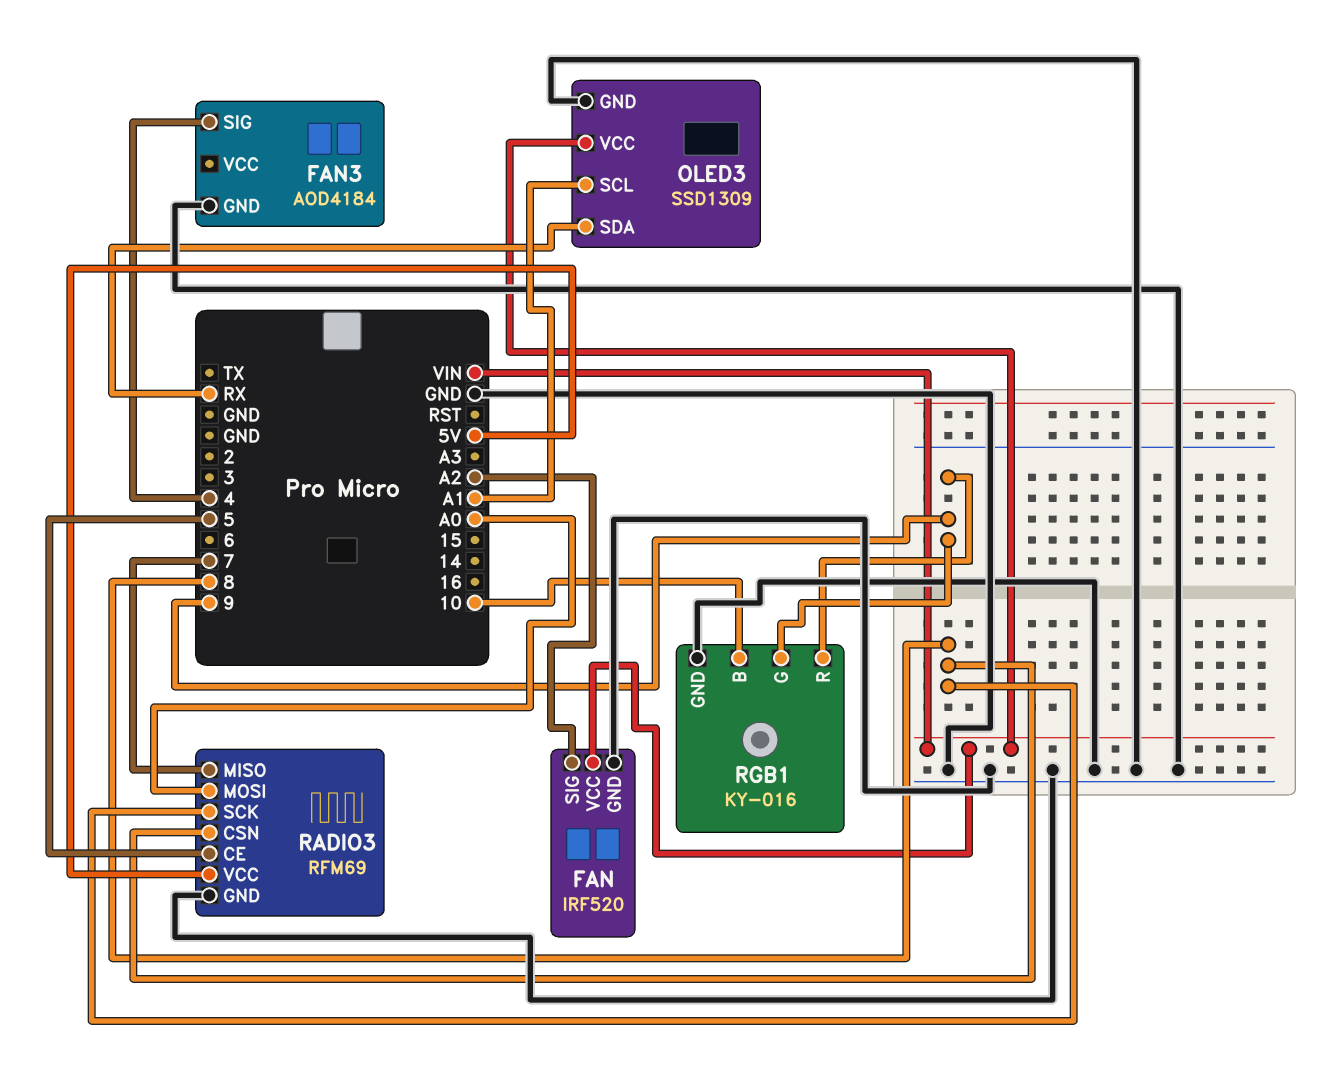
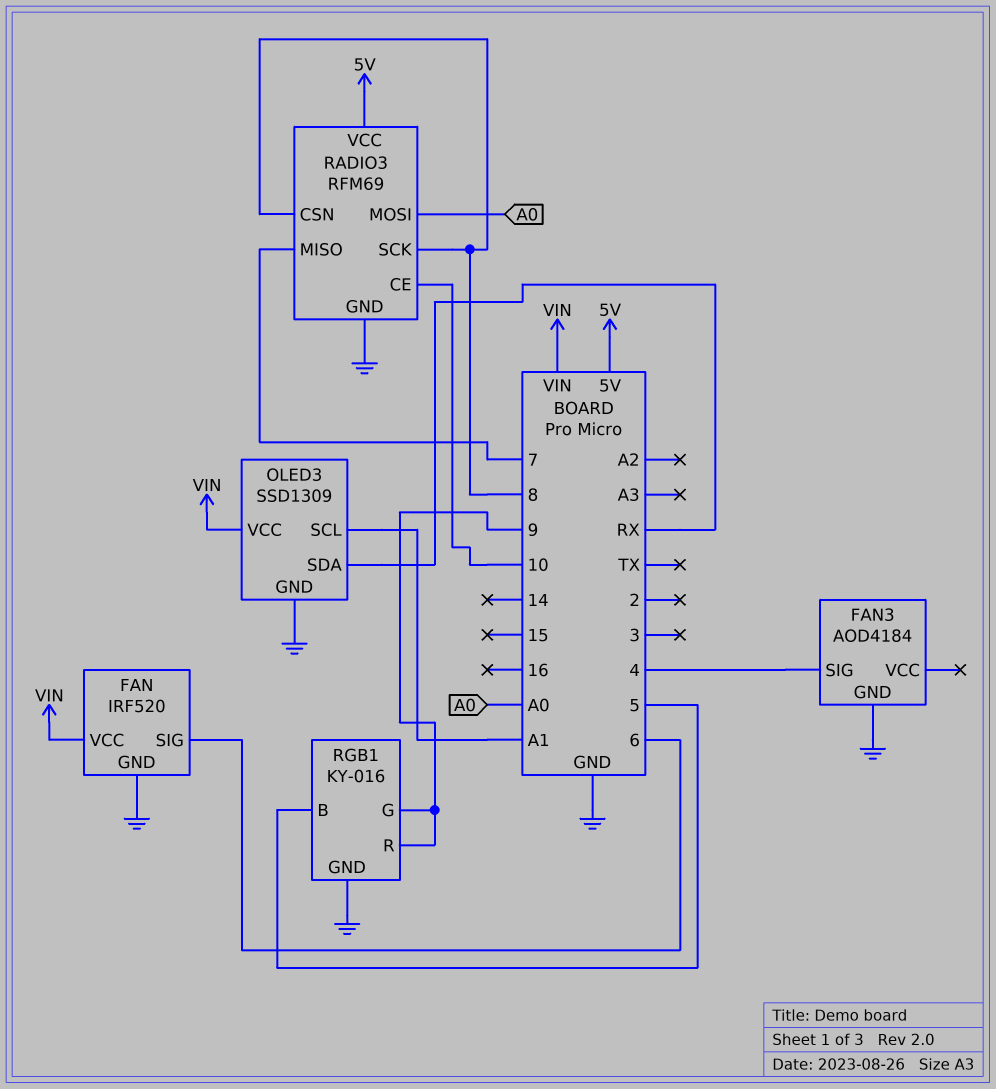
FAN pin SIG: A2 -> 6
RADIO3 pin CE: 5 -> 10
RGB1 pin B: 10 -> 5

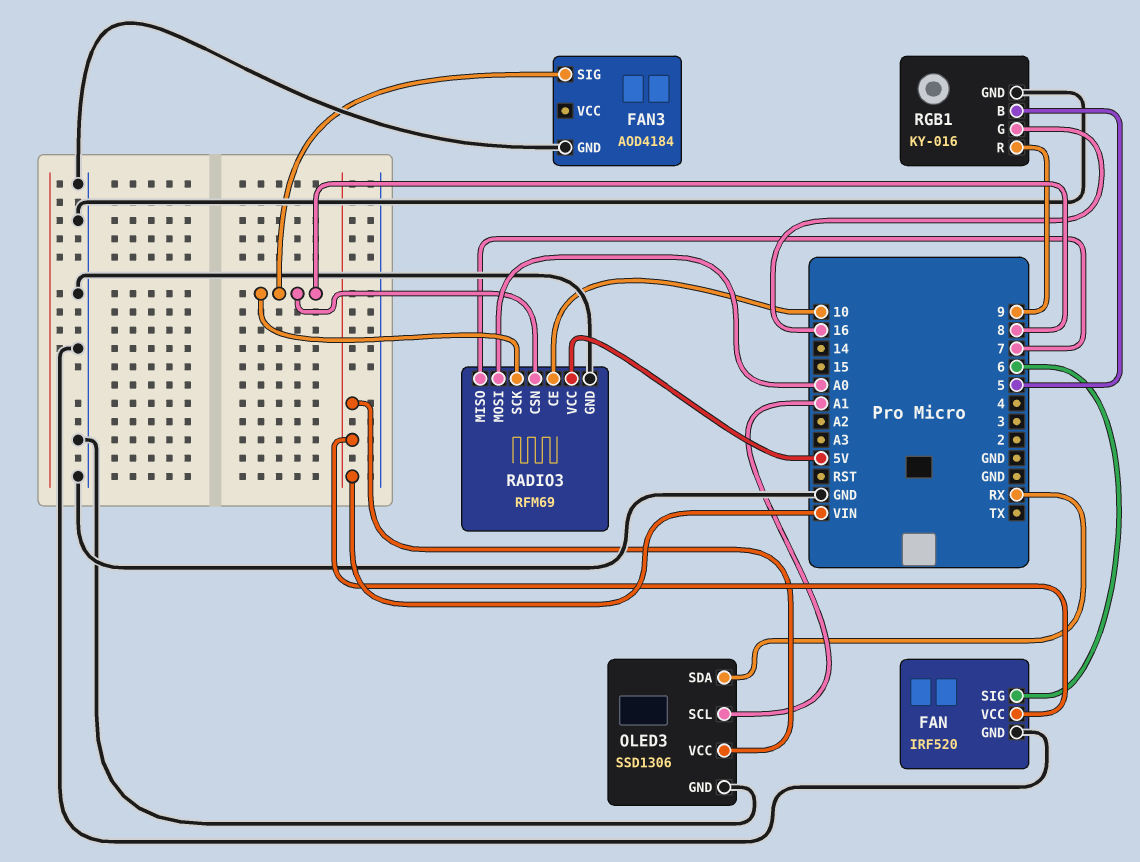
FAN3 pin SIG: 4 -> 8
OLED3: SSD1309 -> SSD1306
RGB1 pin G: 9 -> 16

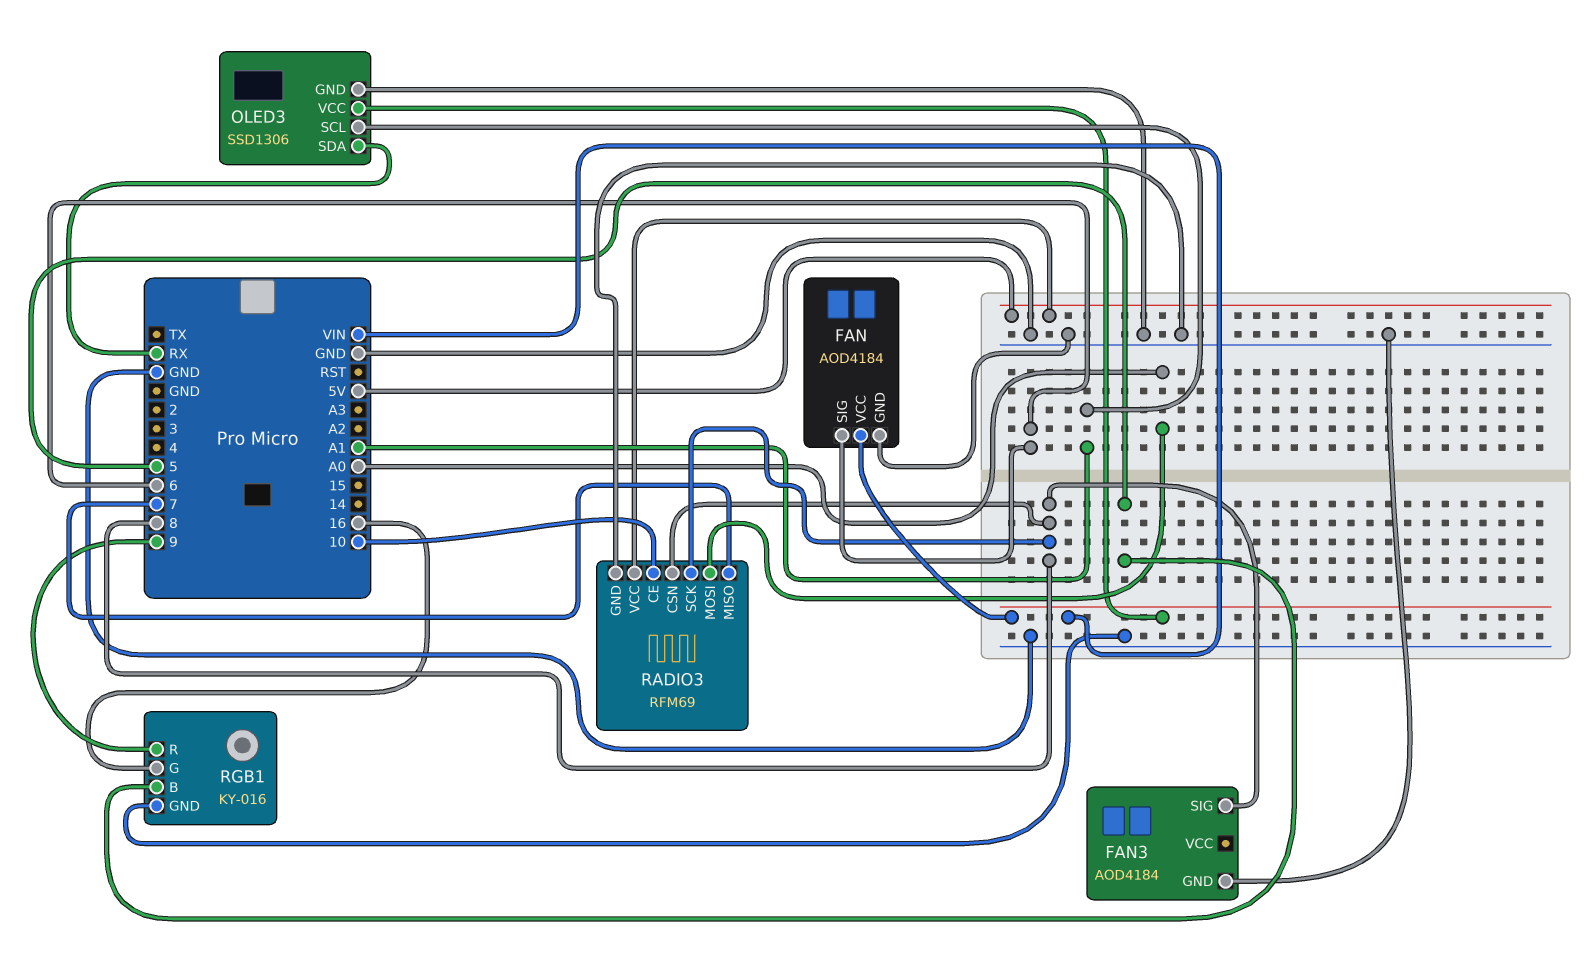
FAN: IRF520 -> AOD4184

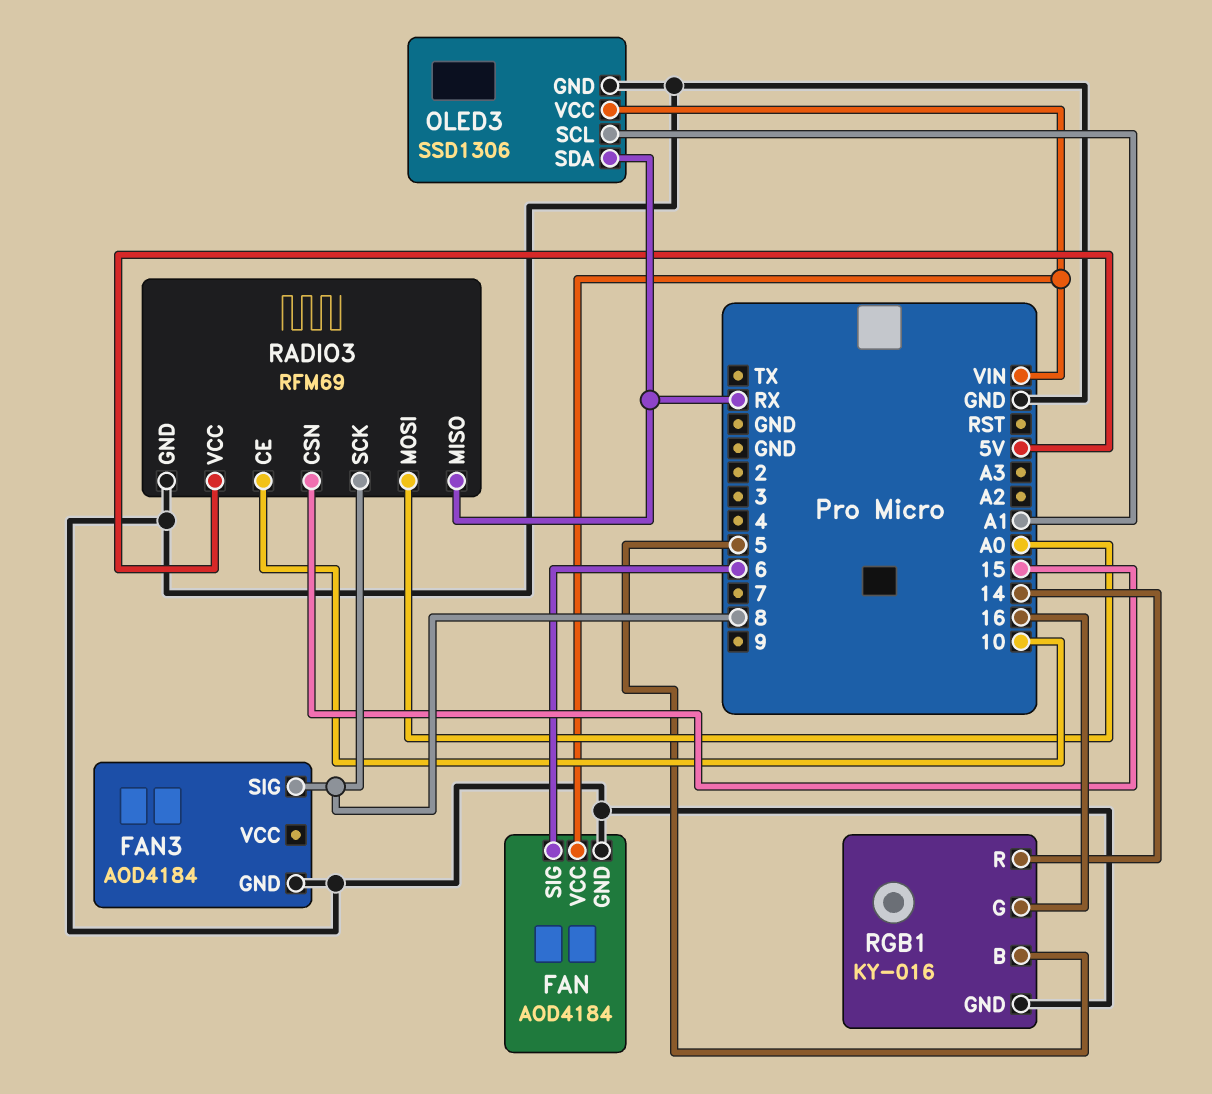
RADIO3 pin CSN: 8 -> 15
RADIO3 pin MISO: 7 -> RX
RGB1 pin R: 9 -> 14

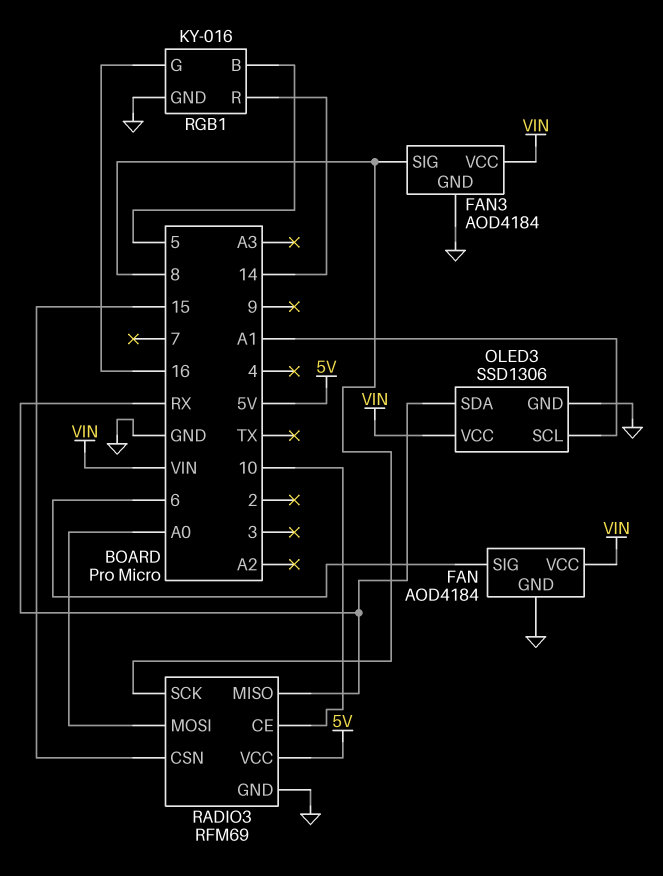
FAN3 pin VCC: none -> VIN

